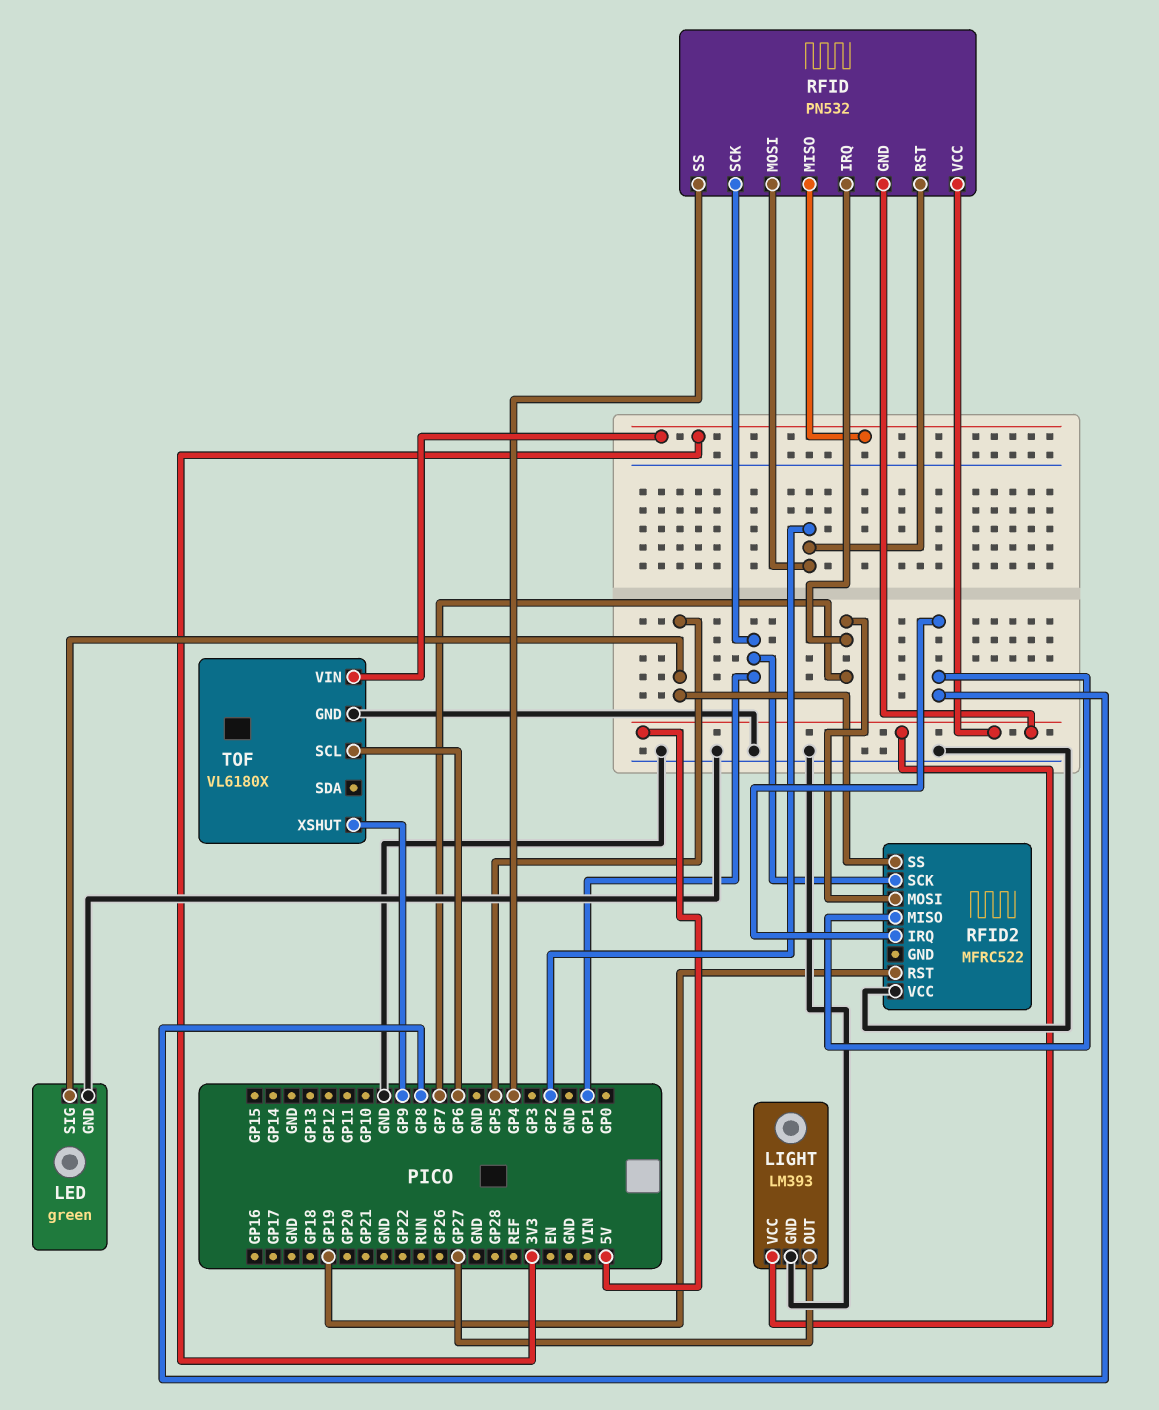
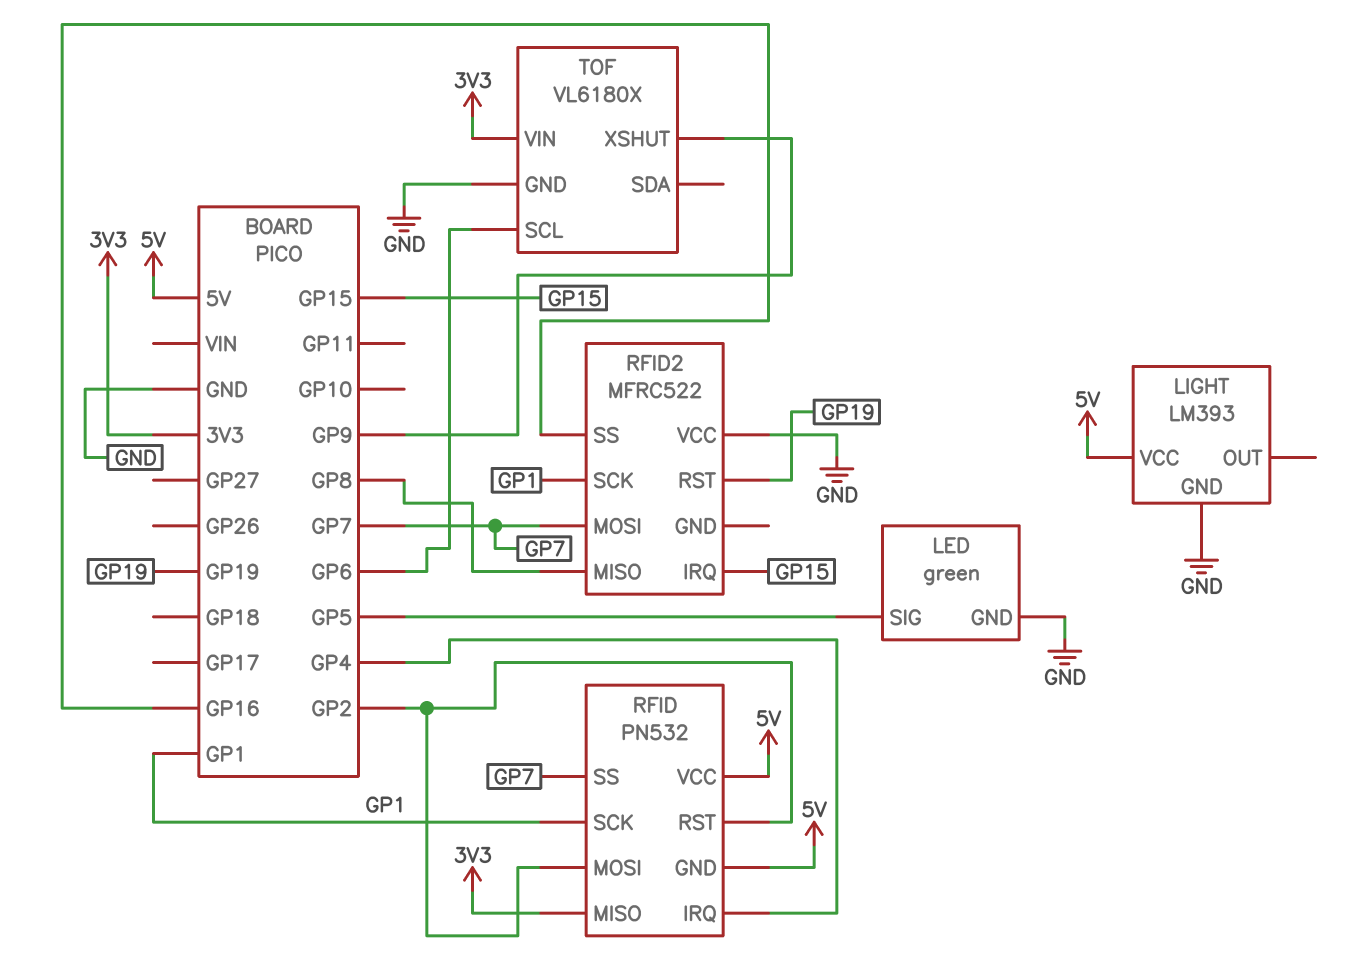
LIGHT pin OUT: GP27 -> none
RFID pin IRQ: GP7 -> GP4
RFID pin SS: GP4 -> GP7
RFID2 pin IRQ: GP8 -> GP15
RFID2 pin SS: GP5 -> GP16

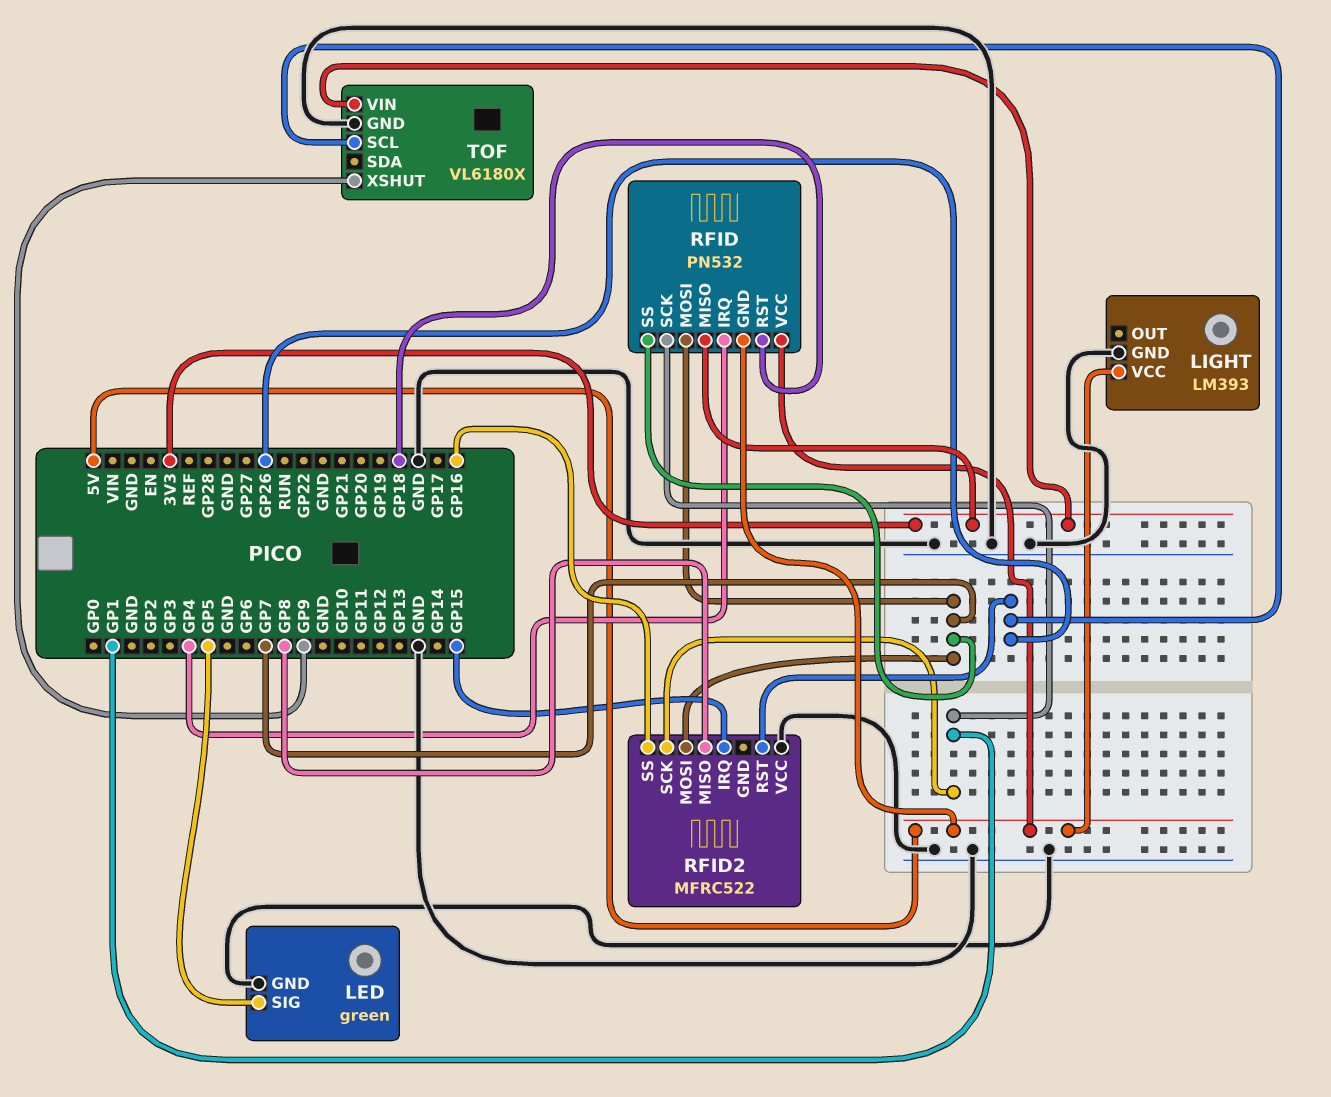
RFID pin MOSI: GP2 -> GP7
RFID pin RST: GP2 -> GP18
RFID2 pin RST: GP19 -> GP26
TOF pin SCL: GP6 -> GP26

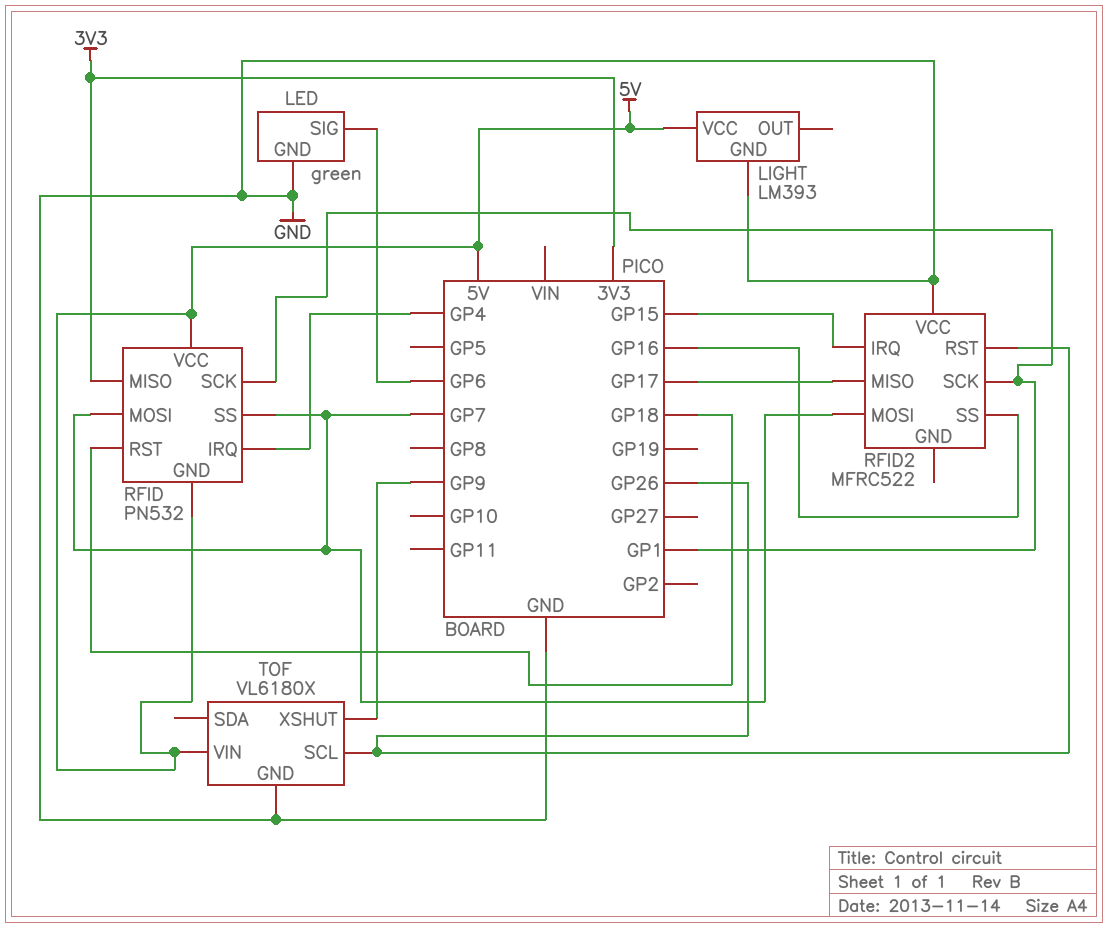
LED pin SIG: GP5 -> GP6
RFID2 pin MISO: GP8 -> GP17
TOF pin VIN: 3V3 -> 5V

